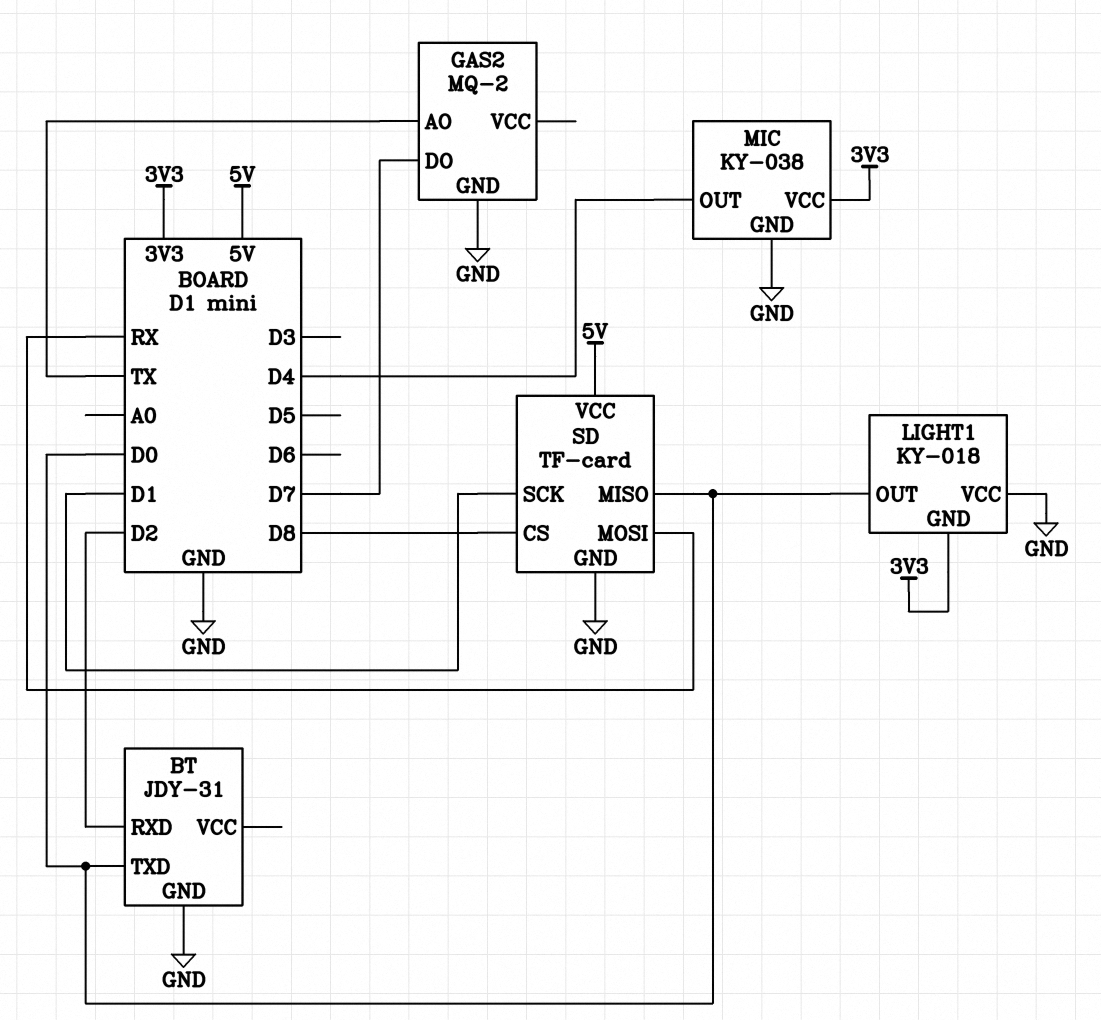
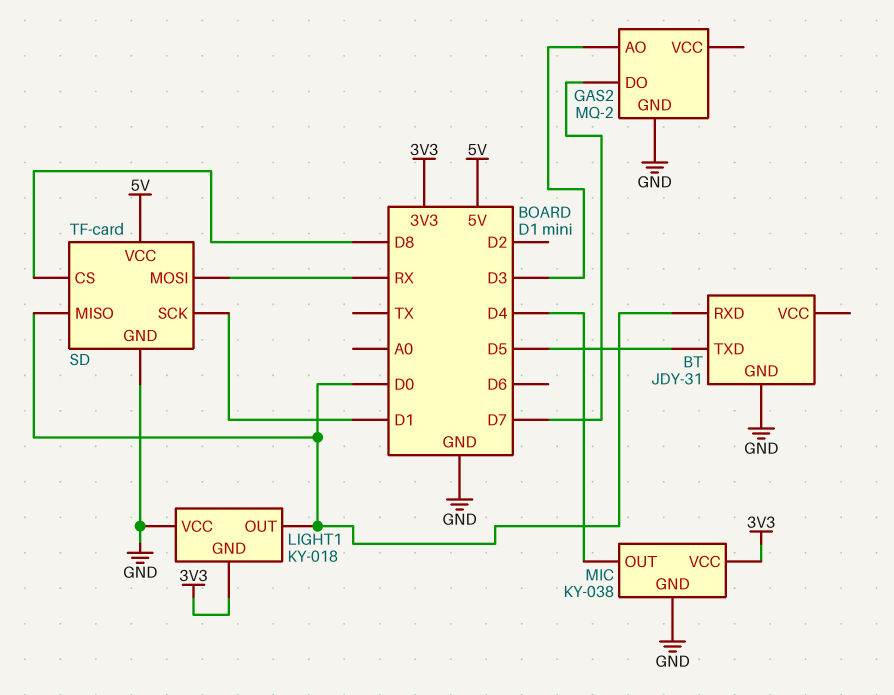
BT pin RXD: D2 -> D0
BT pin TXD: D0 -> D5
GAS2 pin AO: TX -> D3

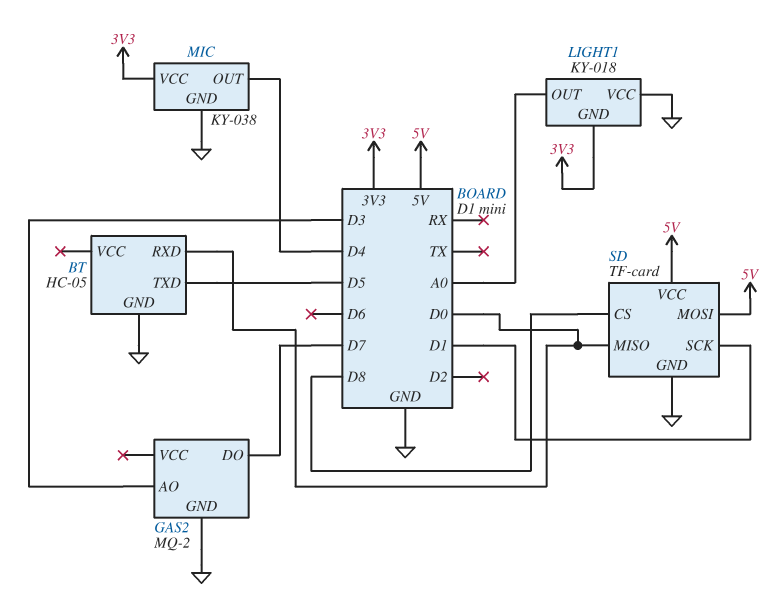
BT: JDY-31 -> HC-05
LIGHT1 pin OUT: D0 -> A0
SD pin MOSI: RX -> 5V

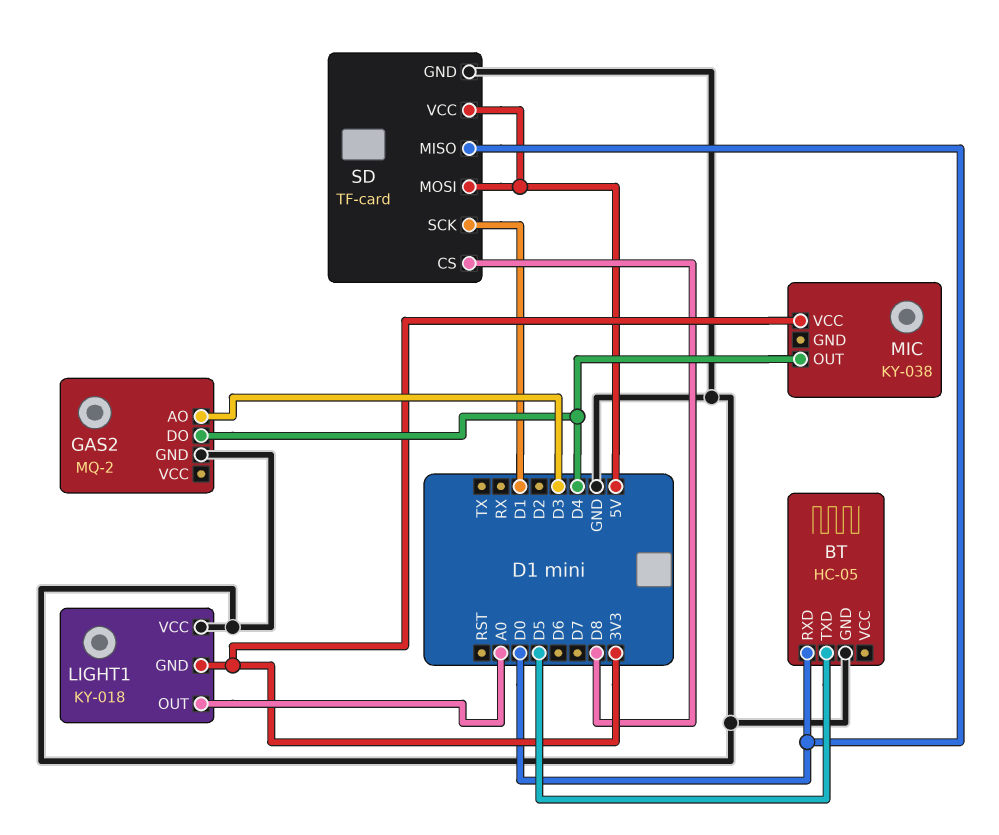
GAS2 pin DO: D7 -> D4
MIC pin GND: GND -> none

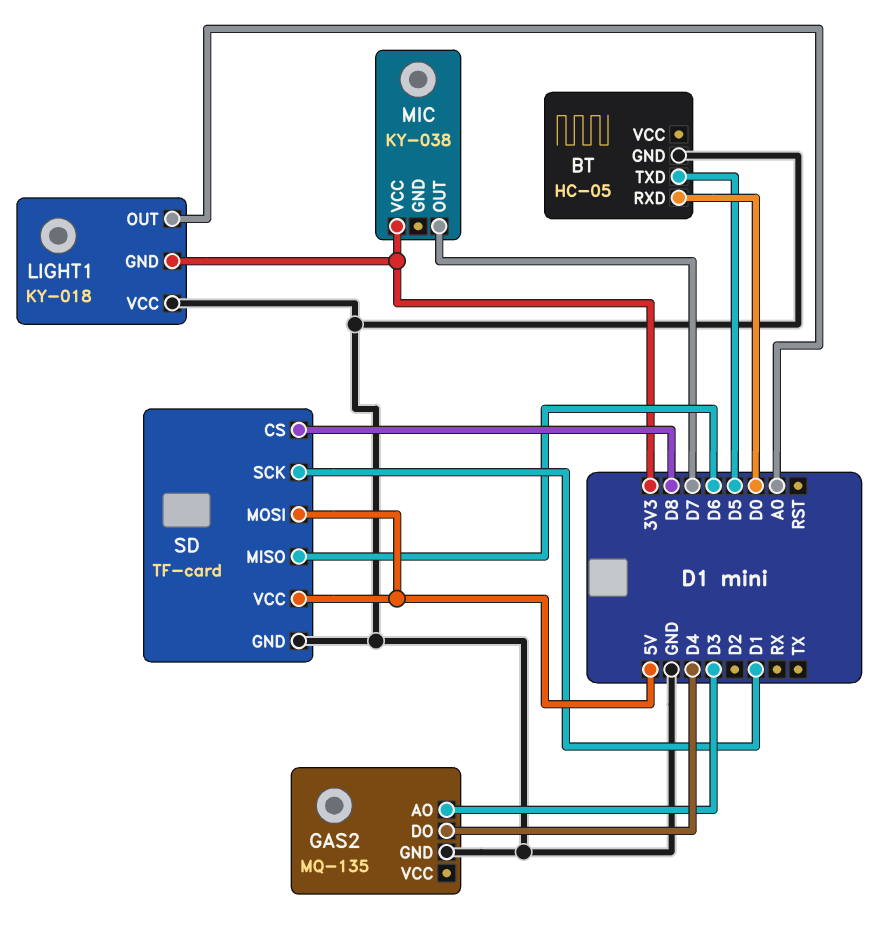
GAS2: MQ-2 -> MQ-135
MIC pin OUT: D4 -> D7
SD pin MISO: D0 -> D6

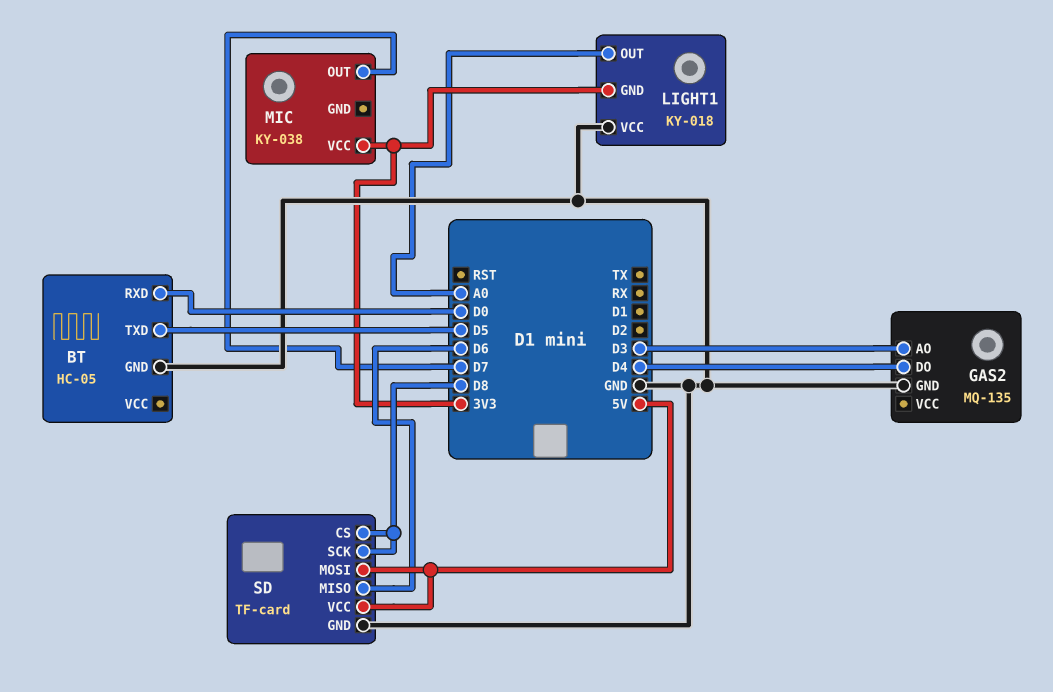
SD pin SCK: D1 -> D8

